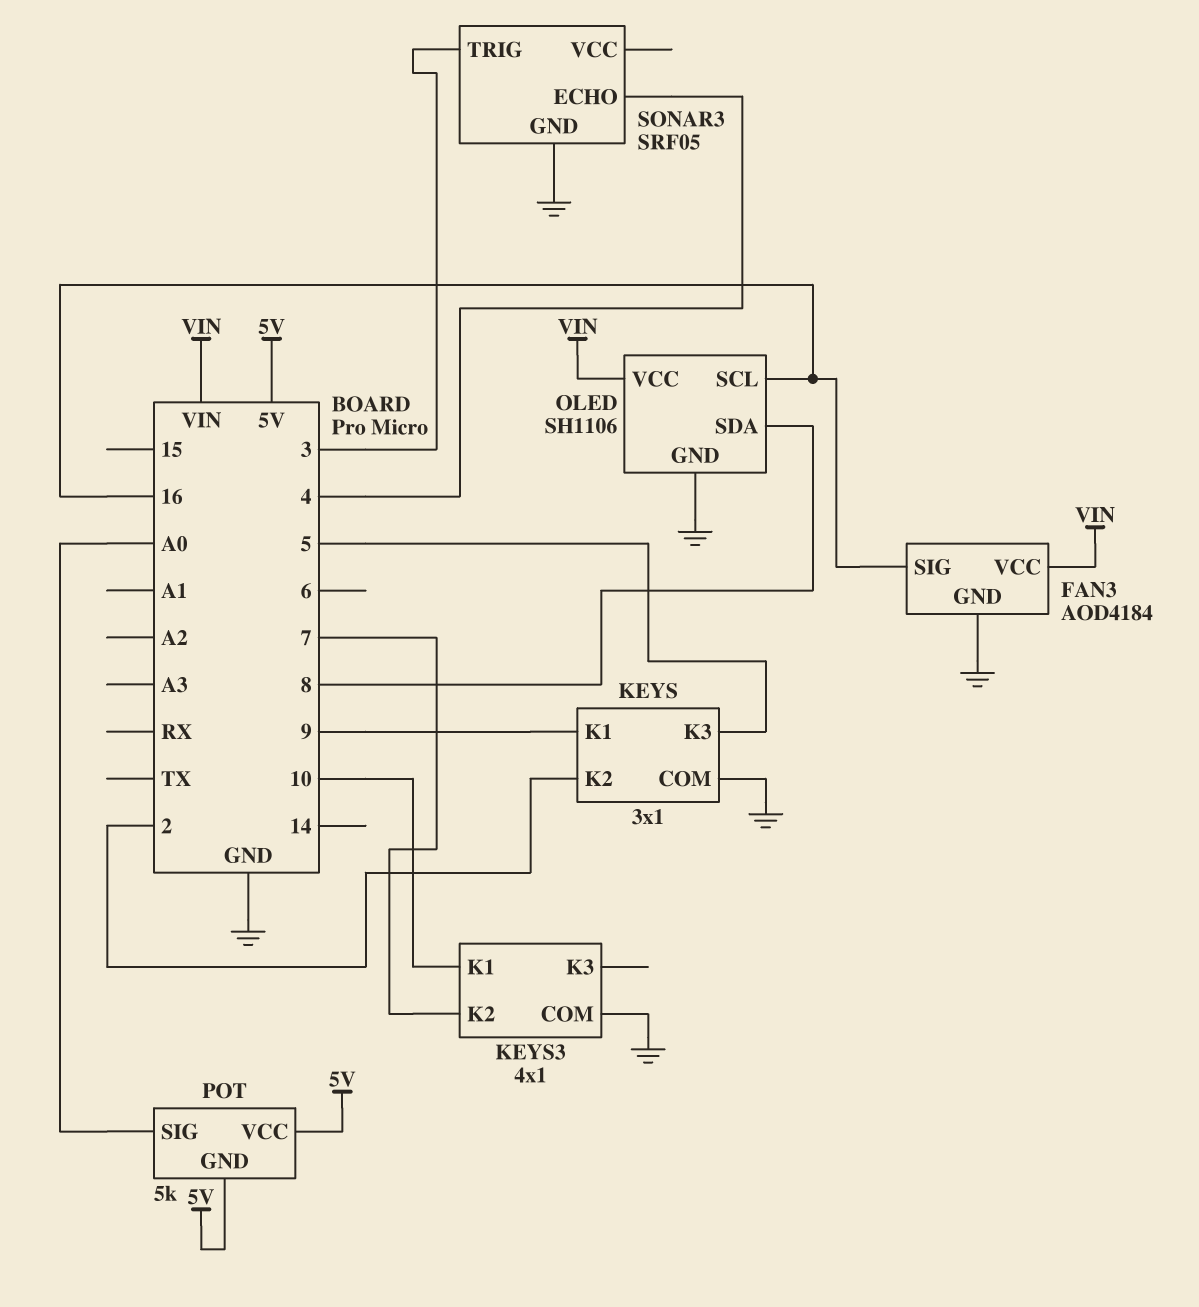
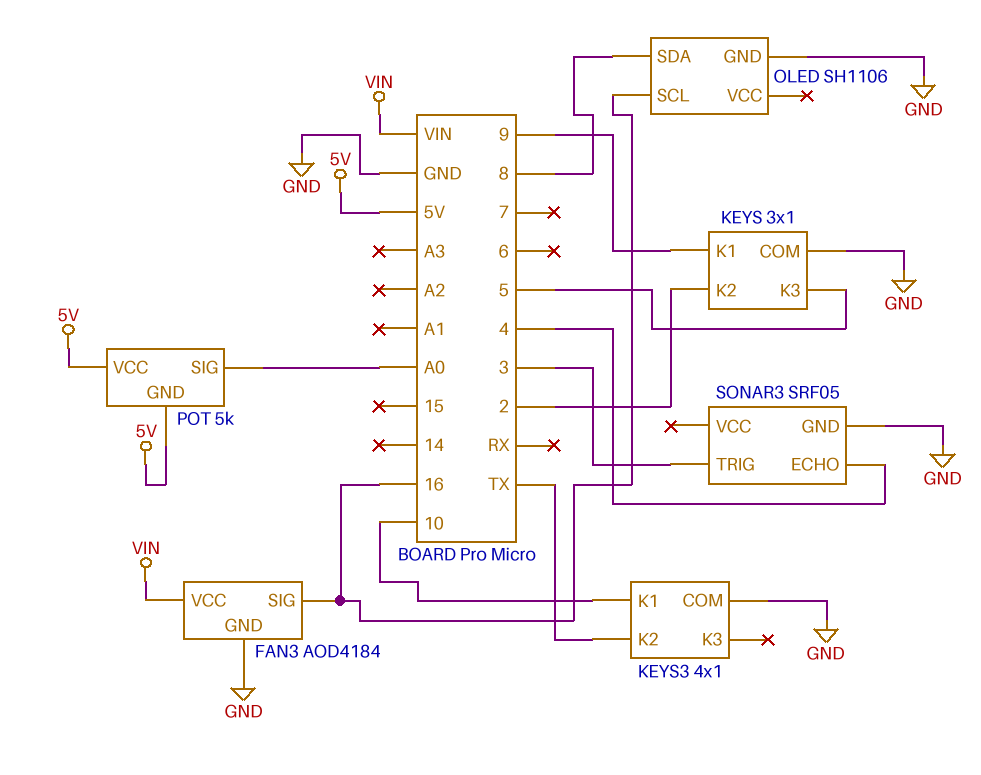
KEYS3 pin K2: 7 -> TX
OLED pin VCC: VIN -> none

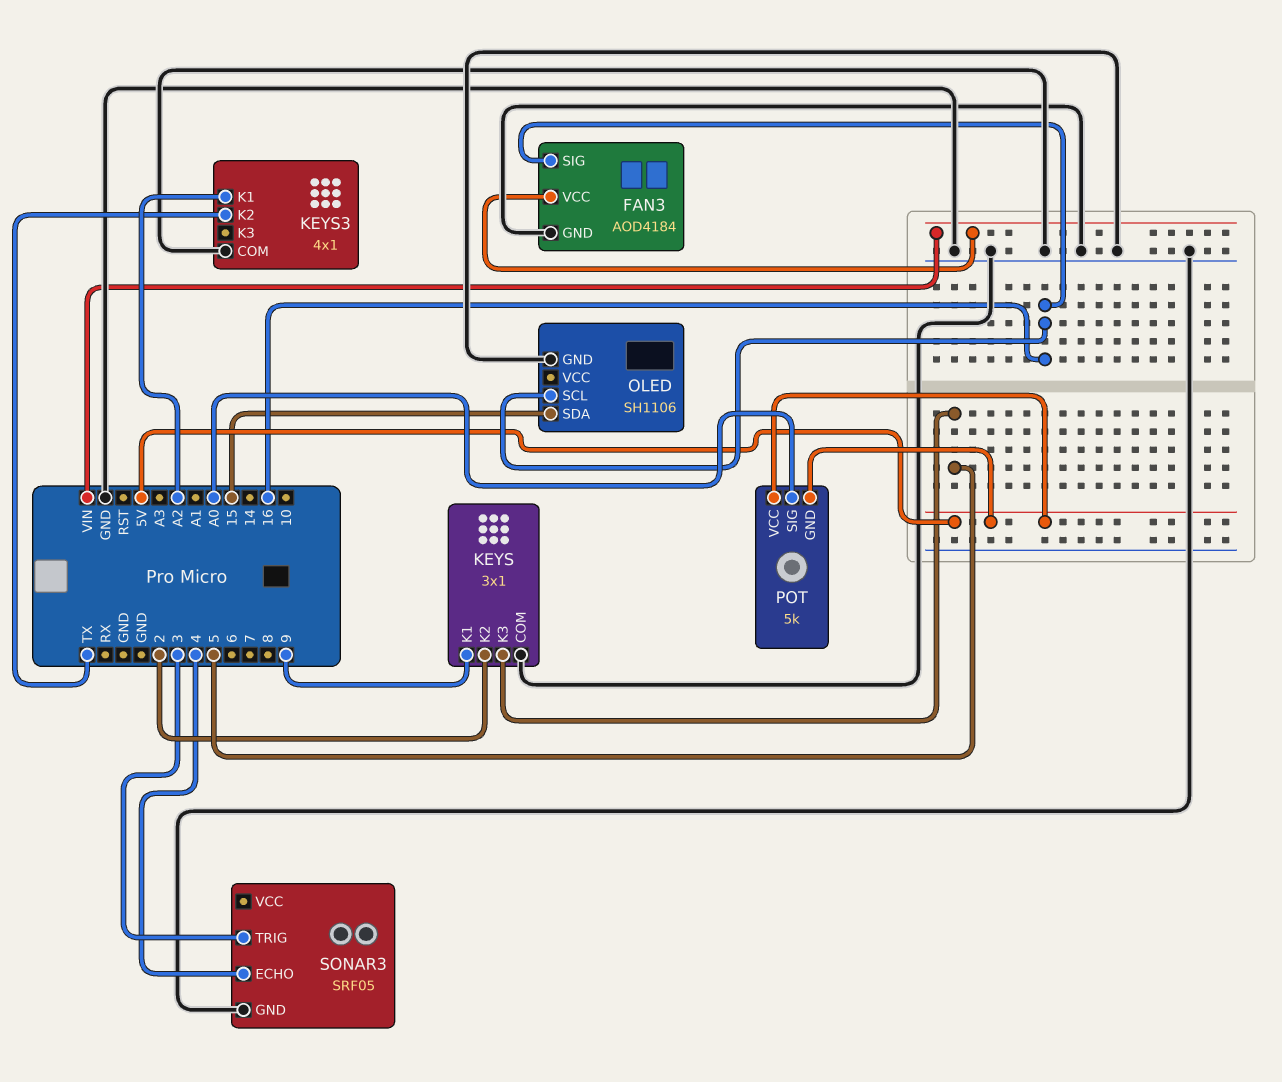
KEYS3 pin K1: 10 -> A2
OLED pin SDA: 8 -> 15

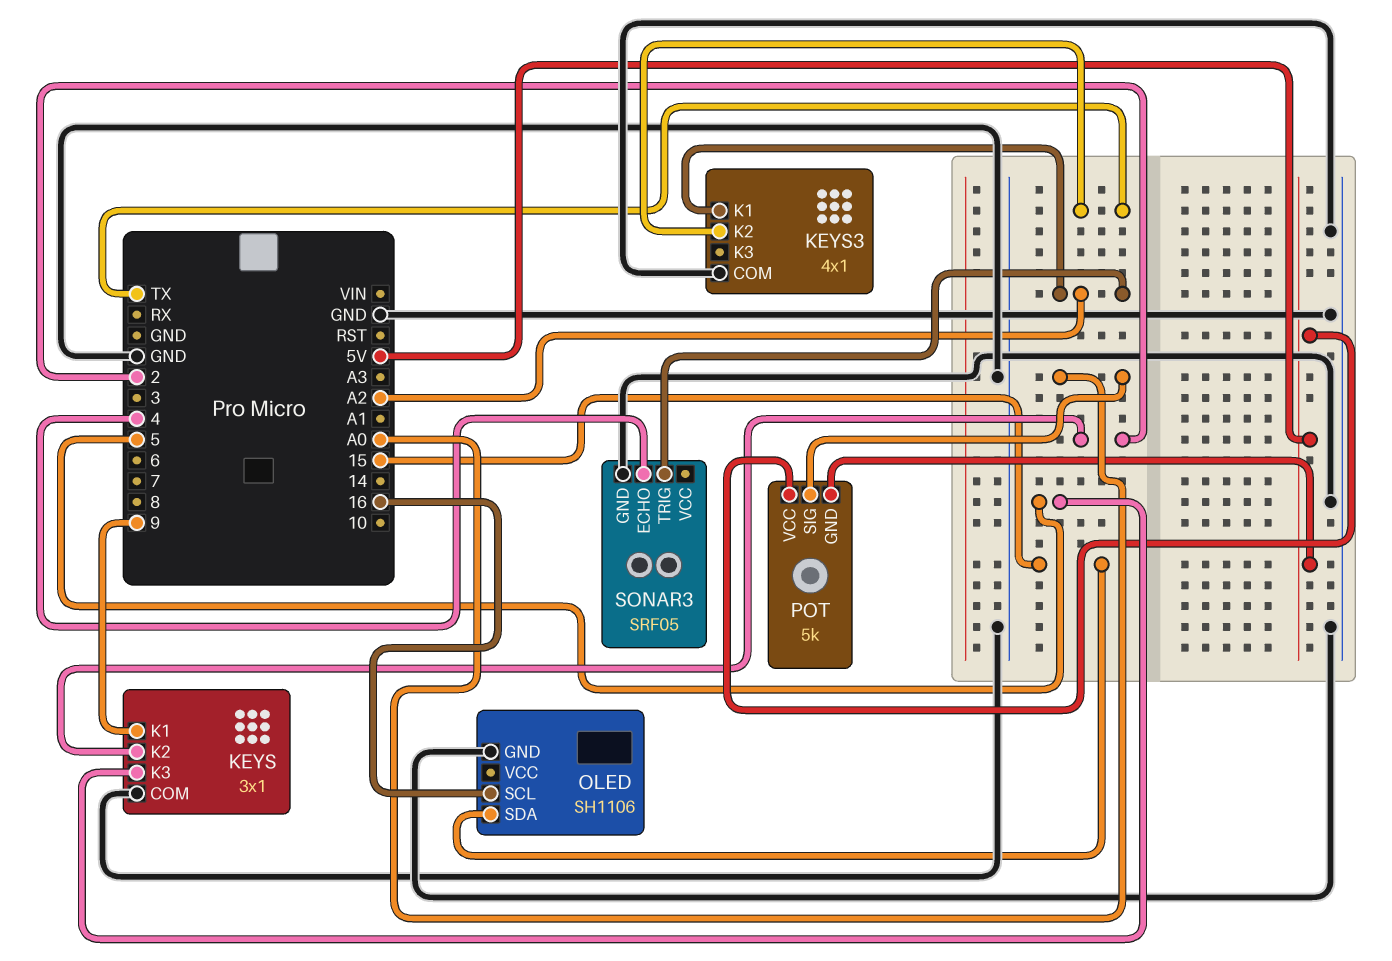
FAN3: AOD4184 -> none
FAN3 pin GND: GND -> none
FAN3 pin SIG: 16 -> none
FAN3 pin VCC: VIN -> none
SONAR3 pin TRIG: 3 -> A2

